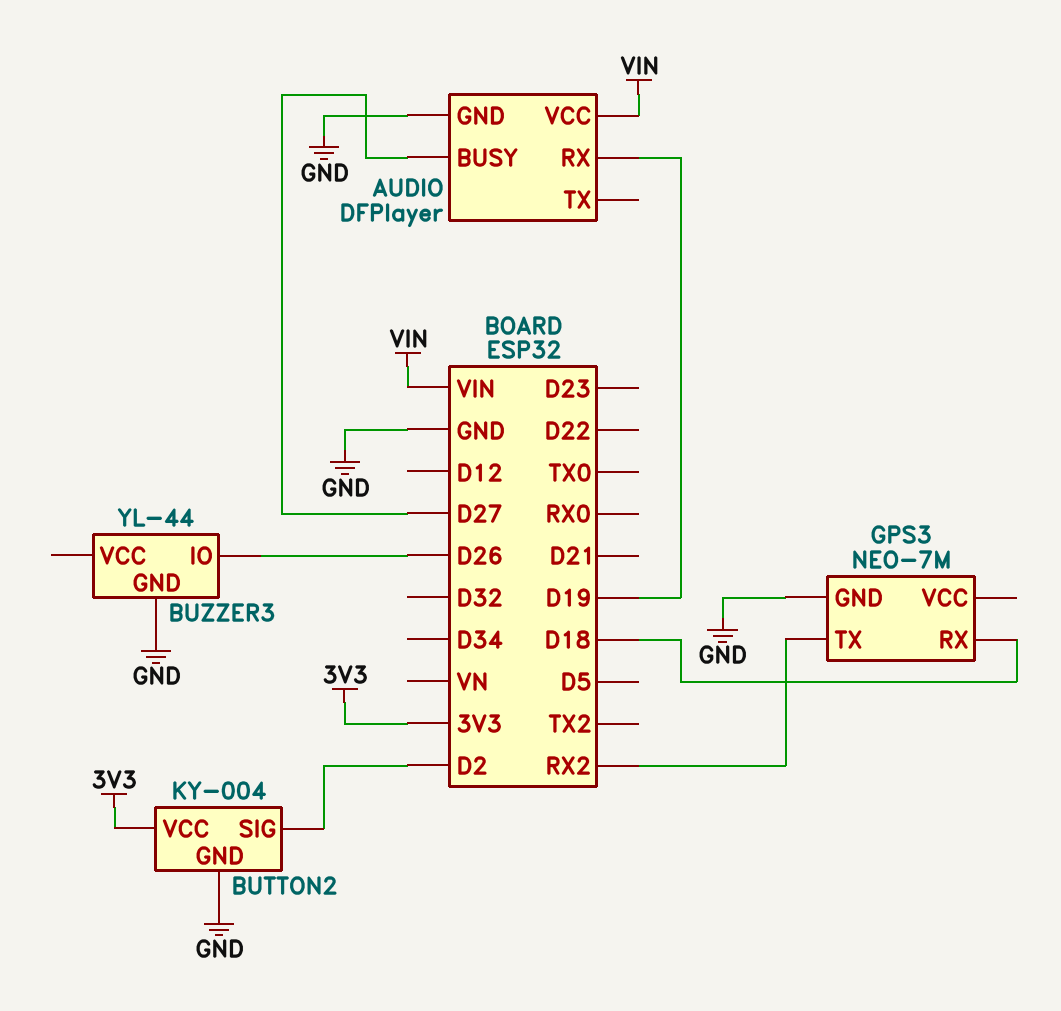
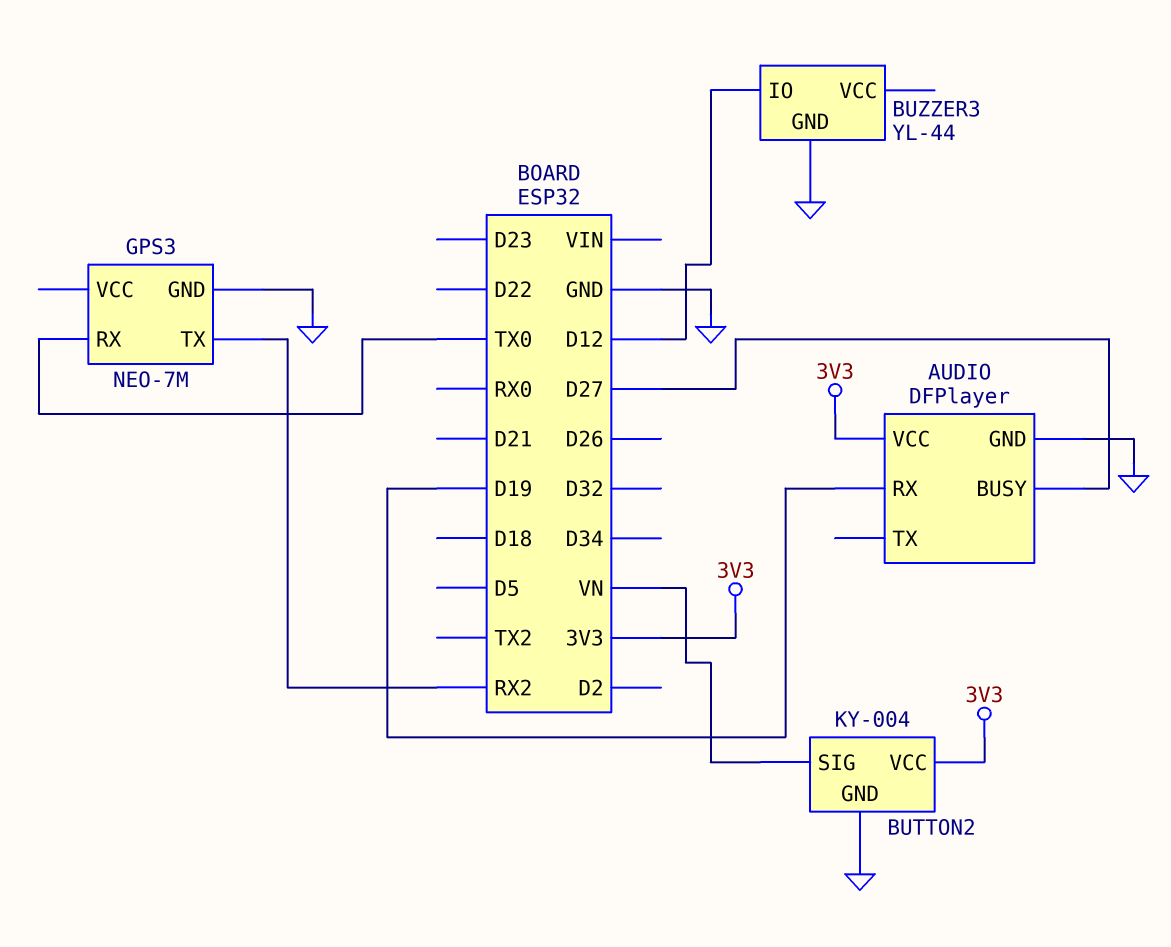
AUDIO pin VCC: VIN -> 3V3
BUTTON2 pin SIG: D2 -> VN
BUZZER3 pin IO: D26 -> D12
GPS3 pin RX: D18 -> TX0

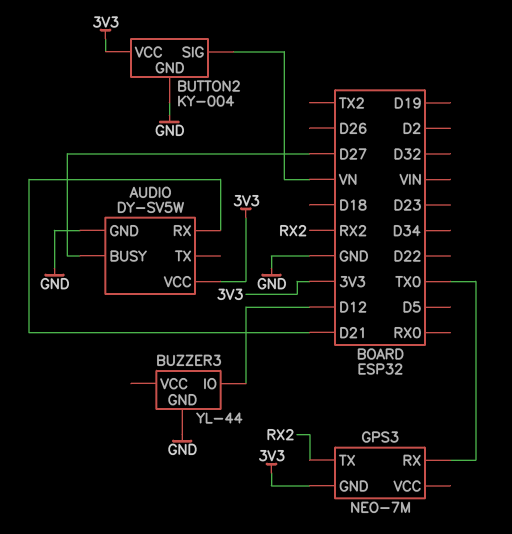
AUDIO: DFPlayer -> DY-SV5W
AUDIO pin RX: D19 -> D21
GPS3 pin GND: GND -> 3V3

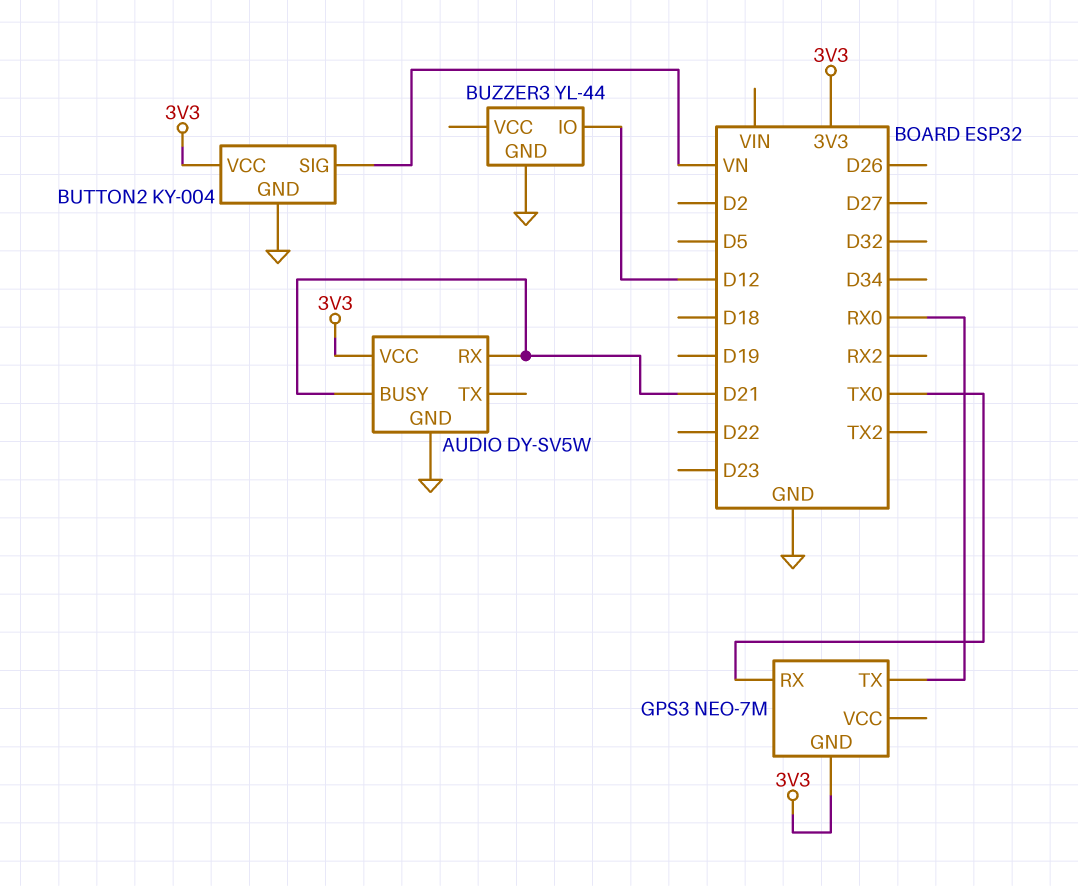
AUDIO pin BUSY: D27 -> D21
GPS3 pin TX: RX2 -> RX0

